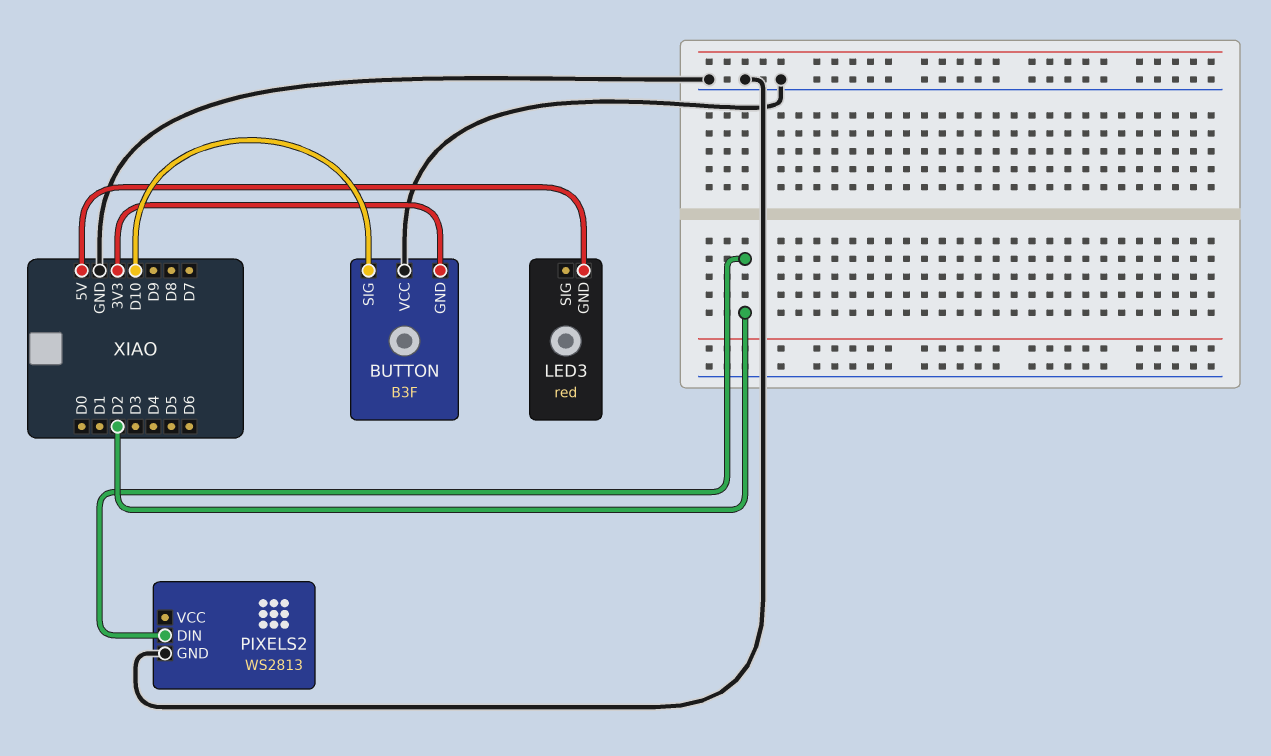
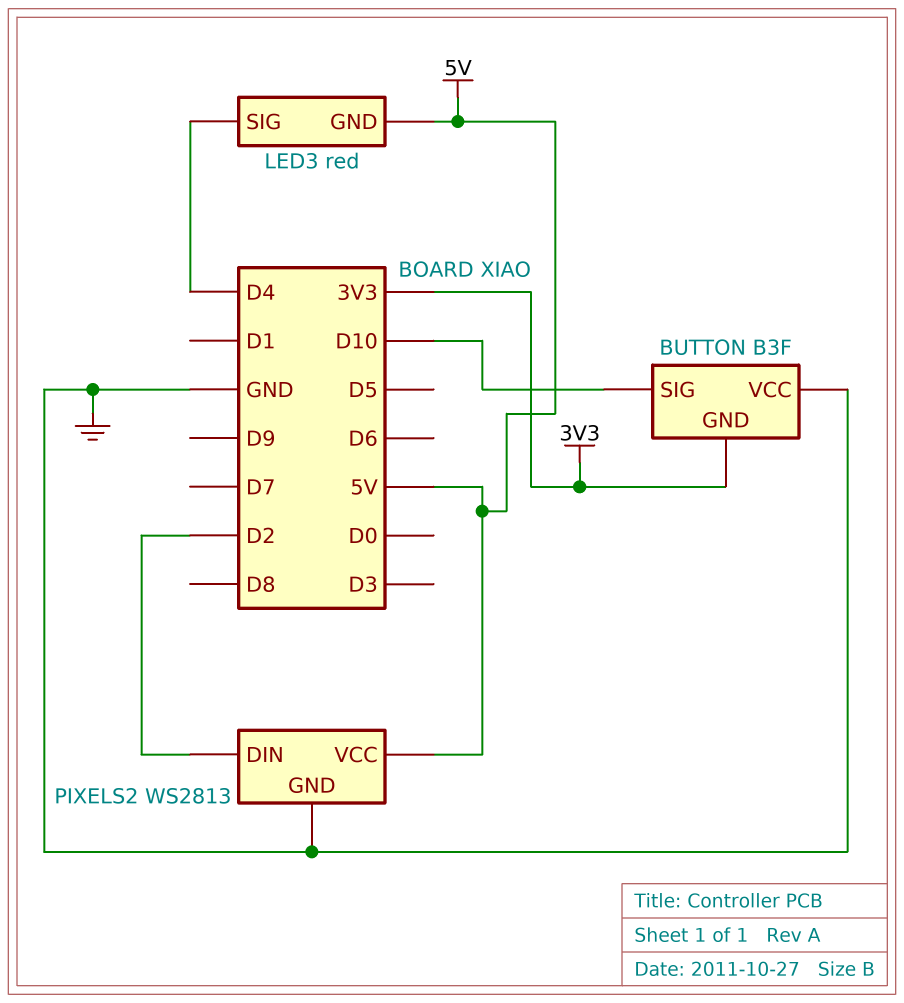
LED3 pin SIG: none -> D4
PIXELS2 pin VCC: none -> 5V

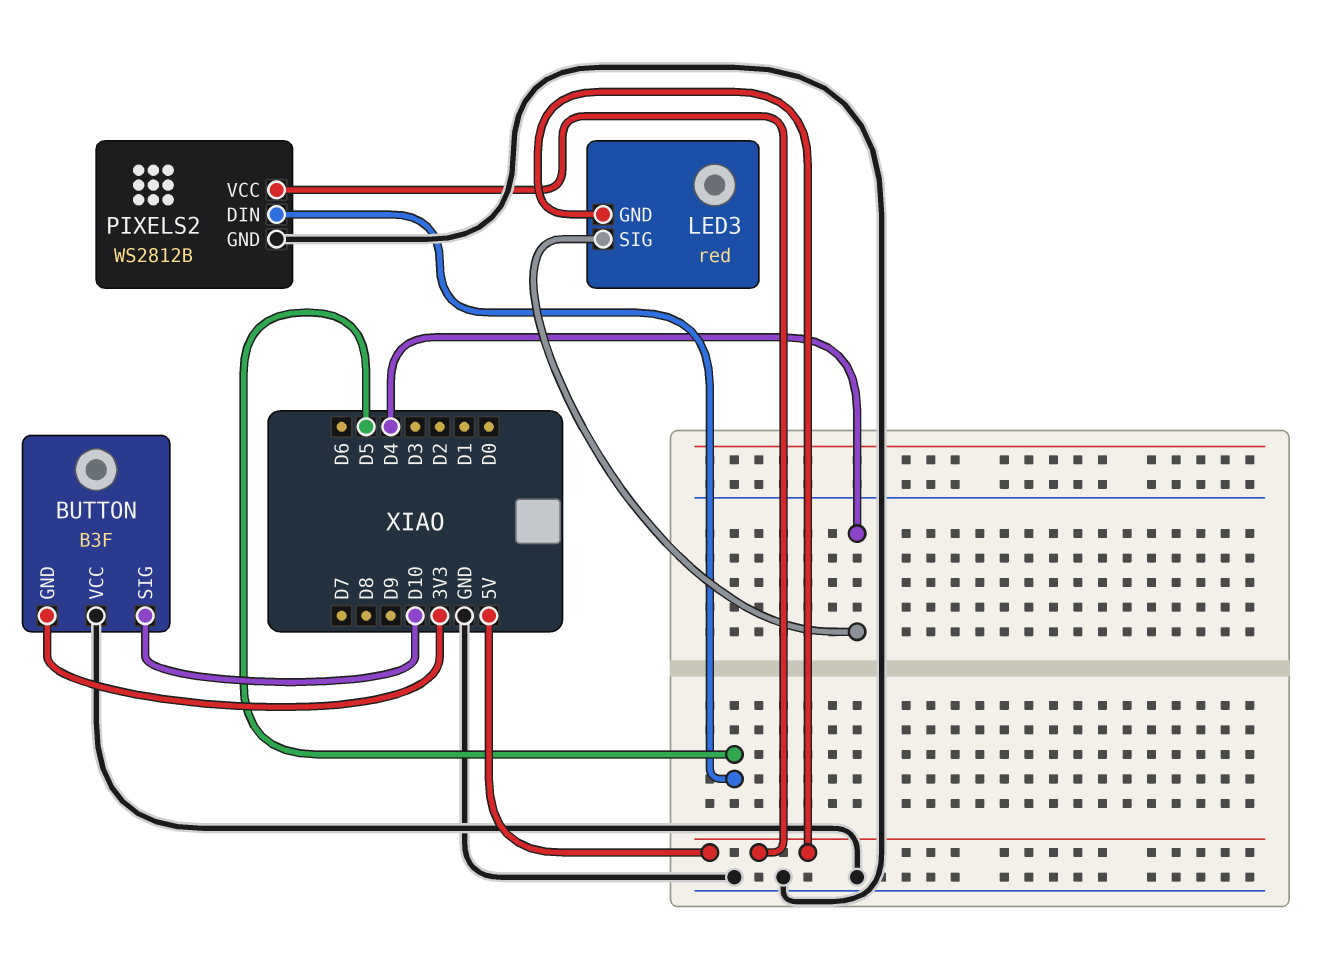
PIXELS2: WS2813 -> WS2812B
PIXELS2 pin DIN: D2 -> D5

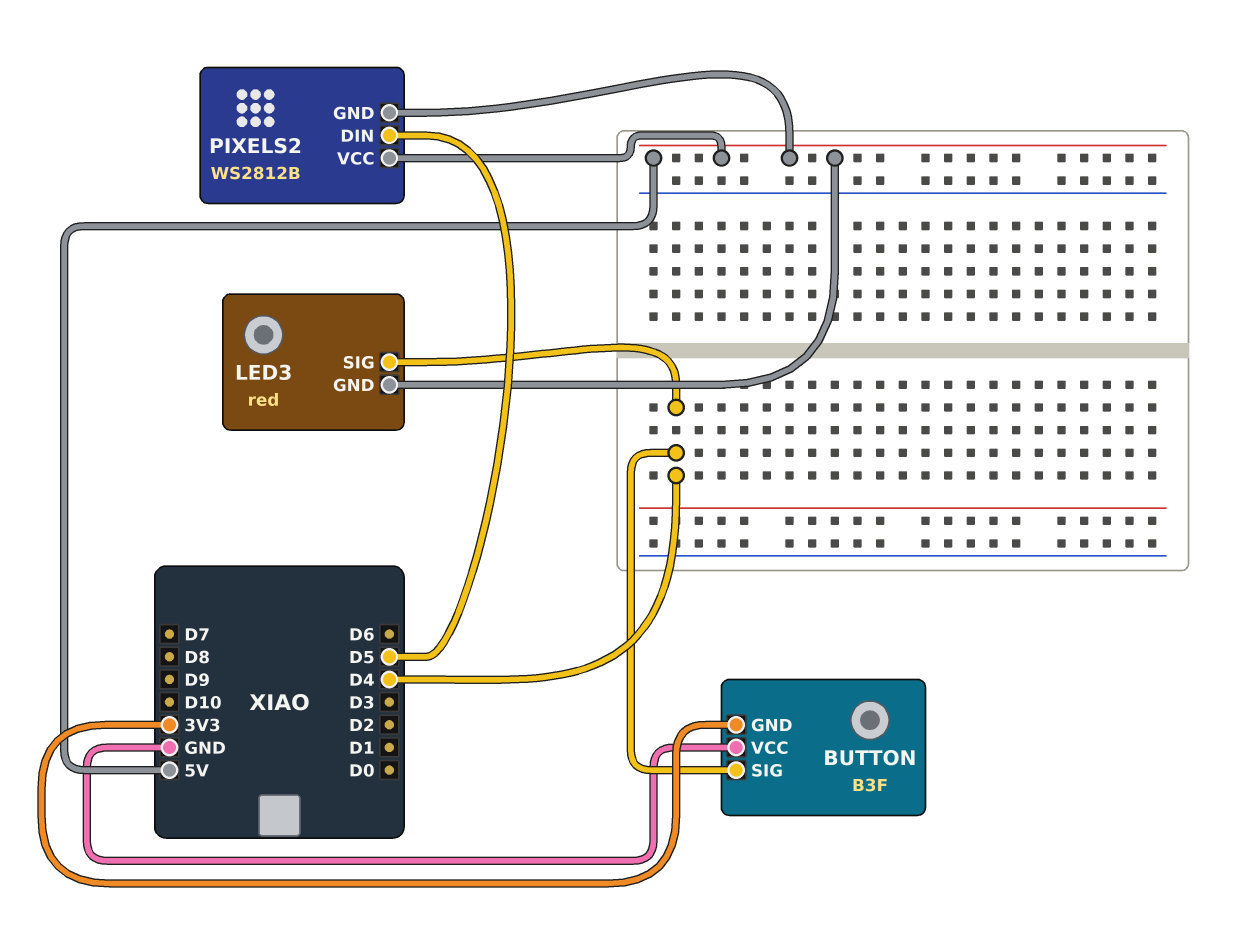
BUTTON pin SIG: D10 -> D4
PIXELS2 pin GND: GND -> 5V

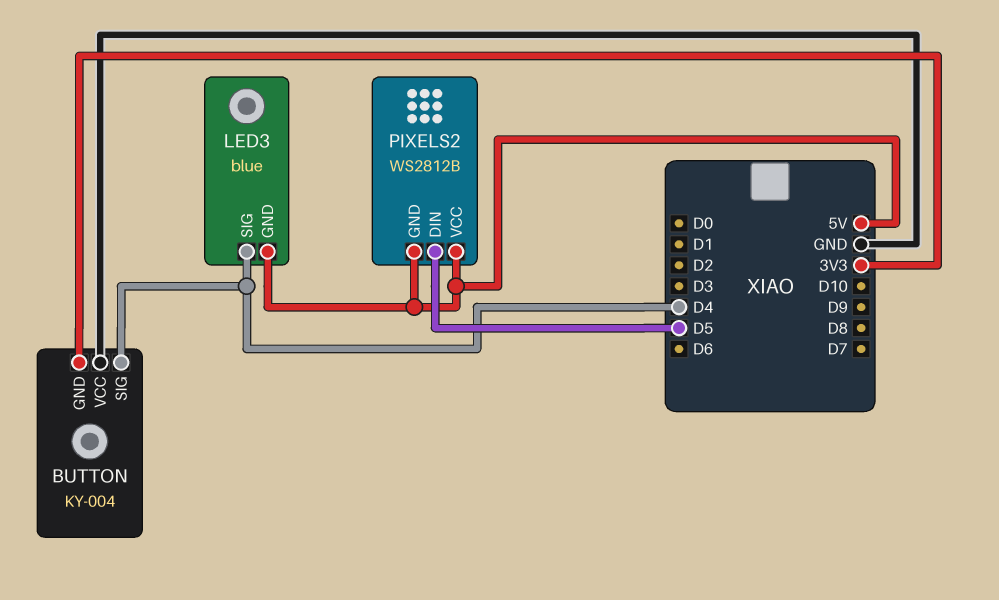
BUTTON: B3F -> KY-004
LED3: red -> blue

